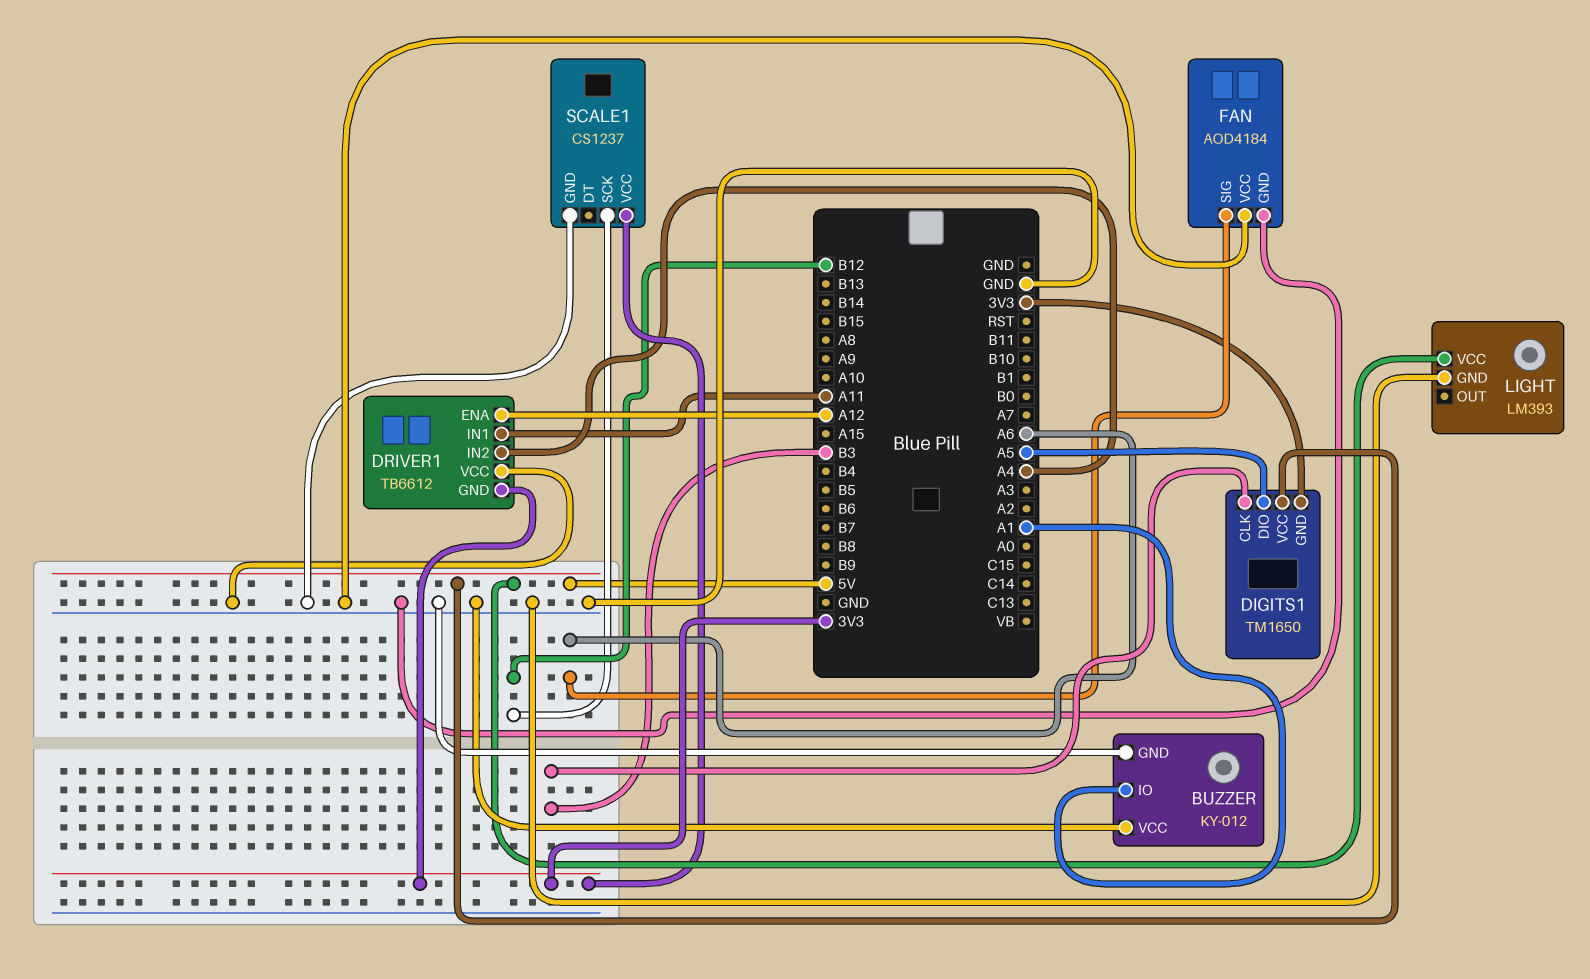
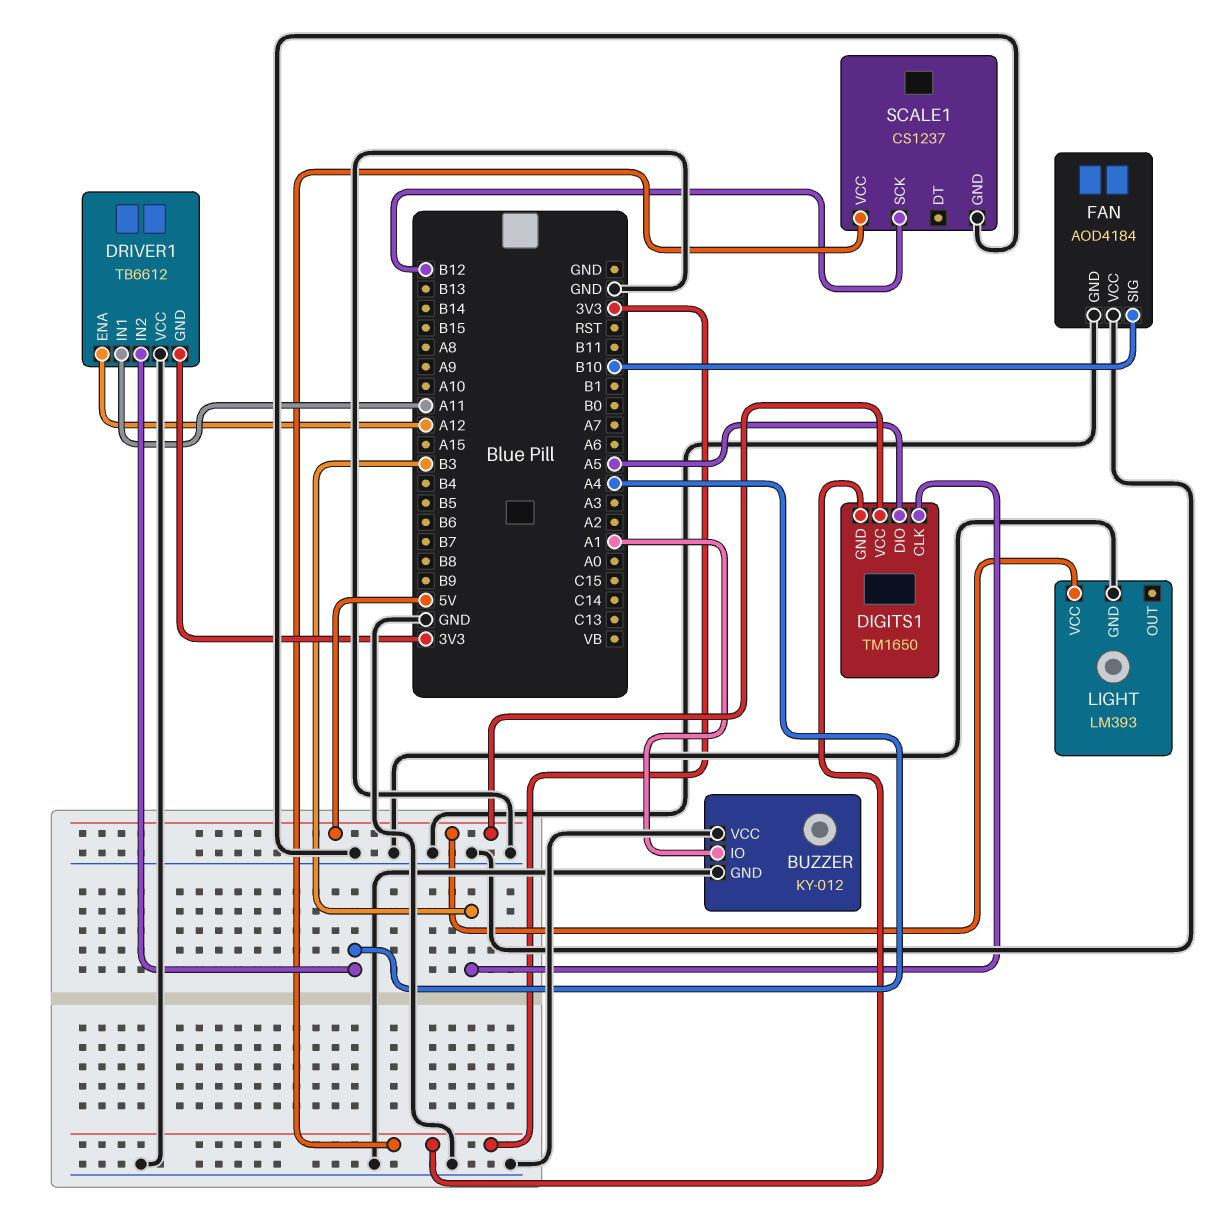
FAN pin SIG: A6 -> B10

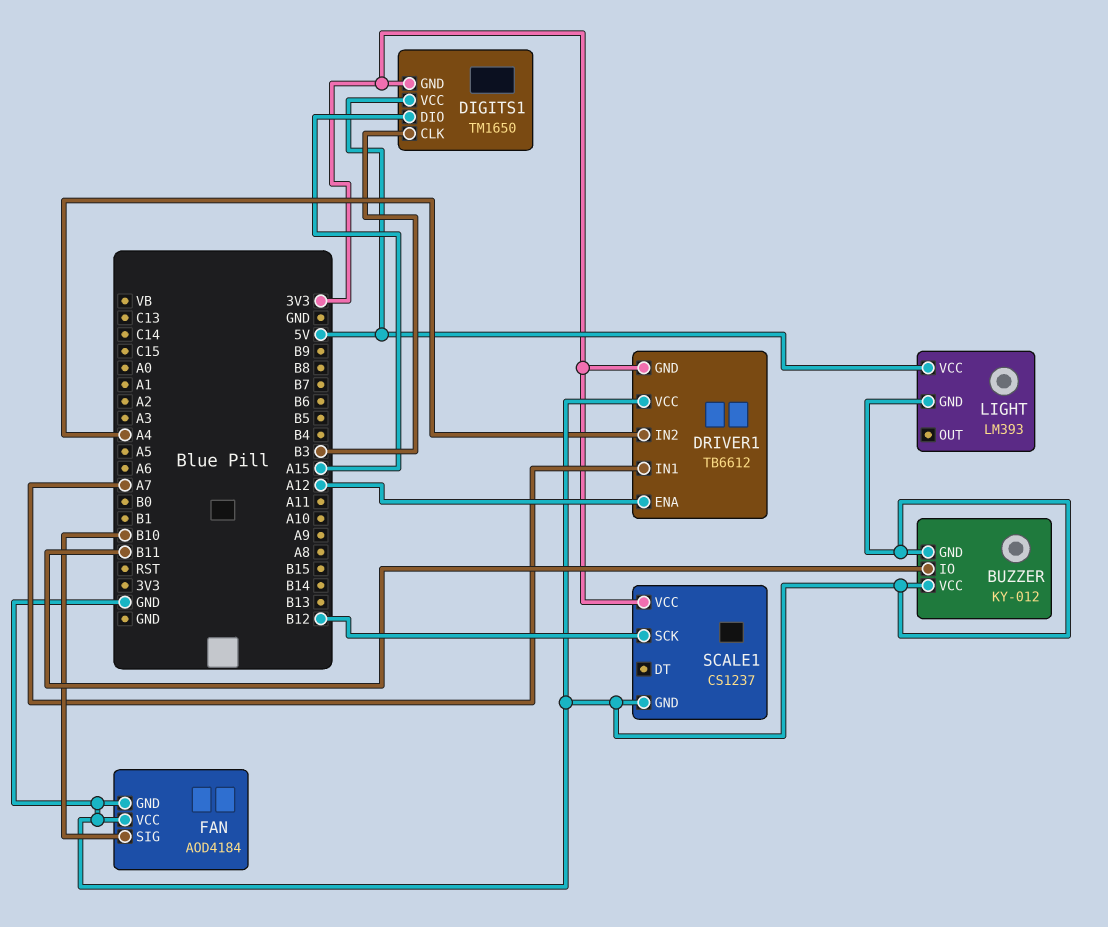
BUZZER pin IO: A1 -> B11
DIGITS1 pin DIO: A5 -> A15
DRIVER1 pin IN1: A11 -> A7

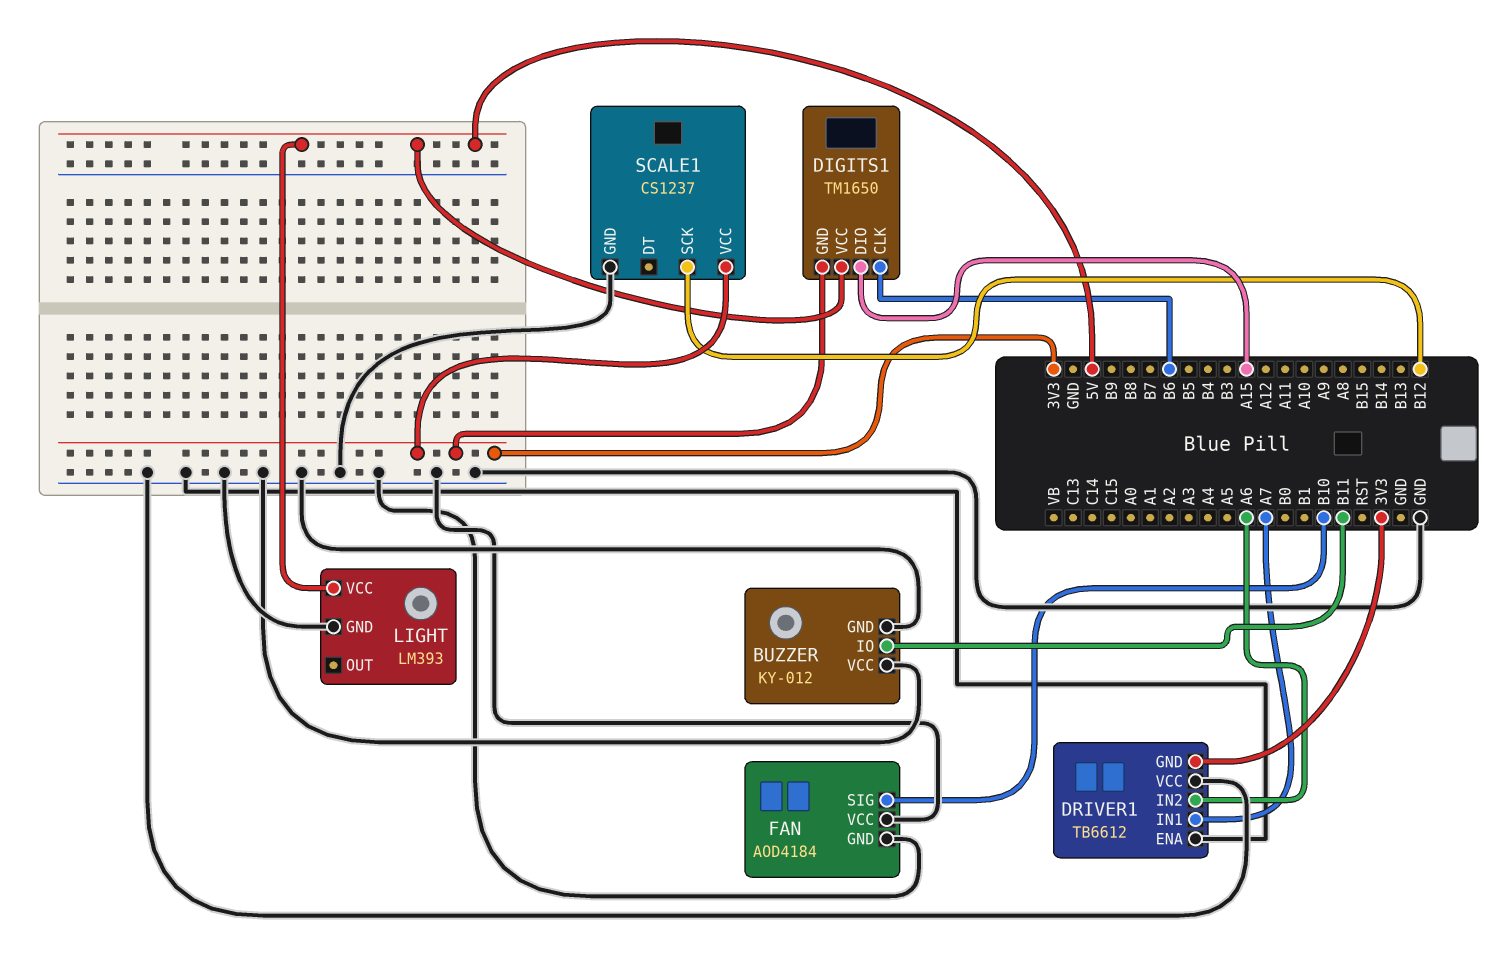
DIGITS1 pin CLK: B3 -> B6
DRIVER1 pin ENA: A12 -> GND
DRIVER1 pin IN2: A4 -> A6

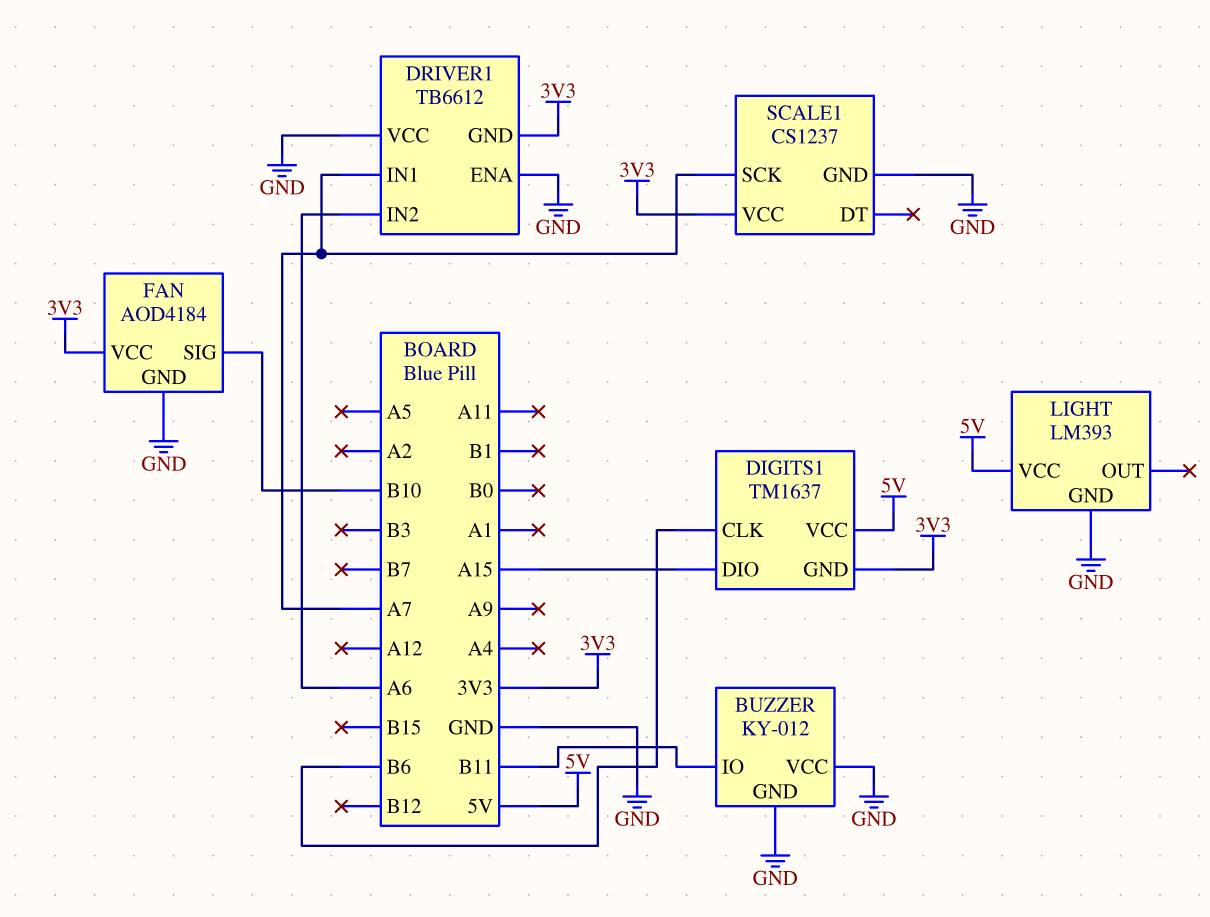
DIGITS1: TM1650 -> TM1637
FAN pin VCC: GND -> 3V3
SCALE1 pin SCK: B12 -> A7

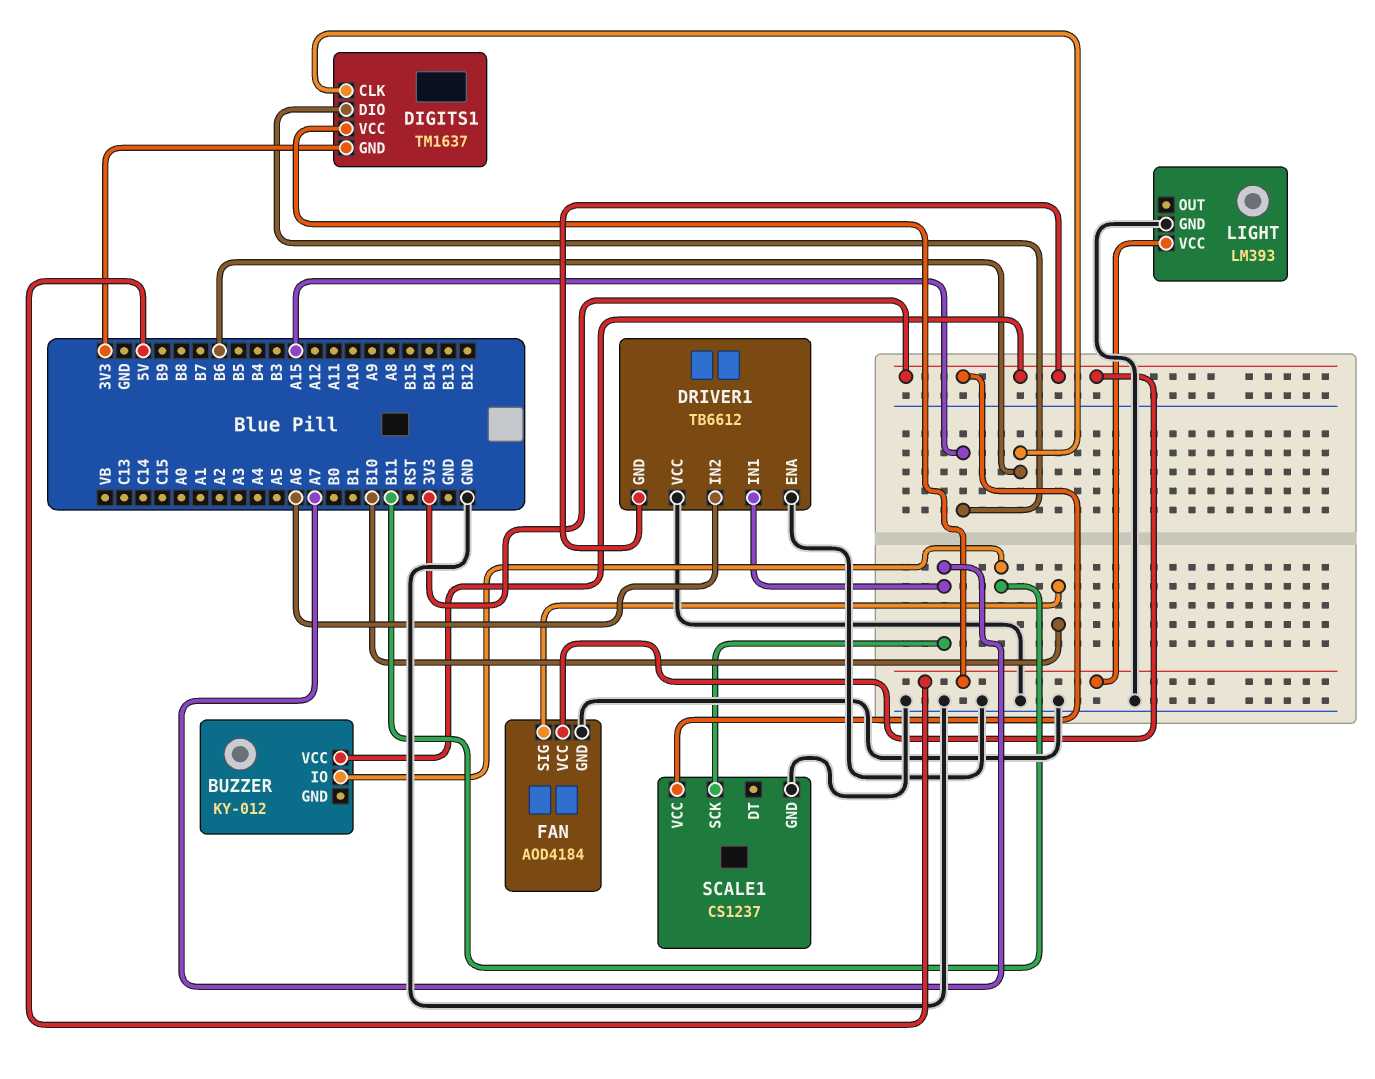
BUZZER pin GND: GND -> none
BUZZER pin VCC: GND -> 3V3

